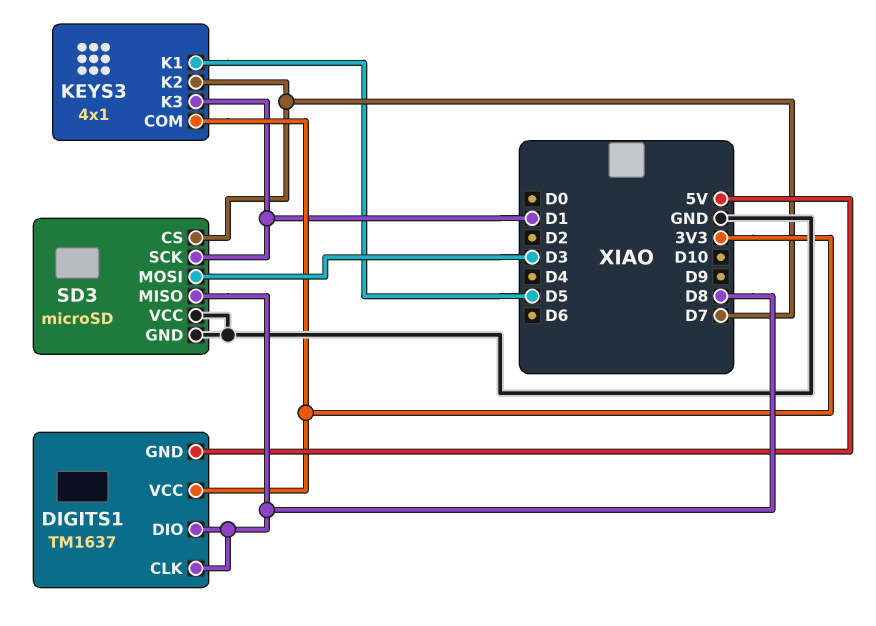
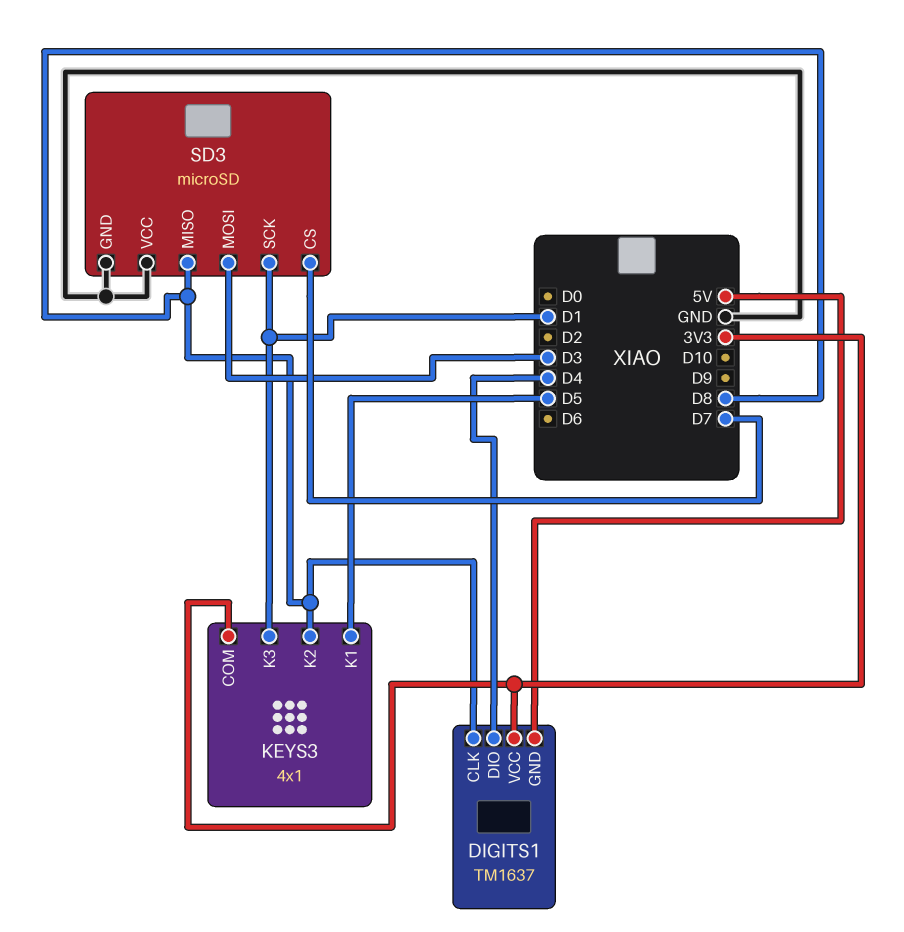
DIGITS1 pin DIO: D8 -> D4
KEYS3 pin K2: D7 -> D8

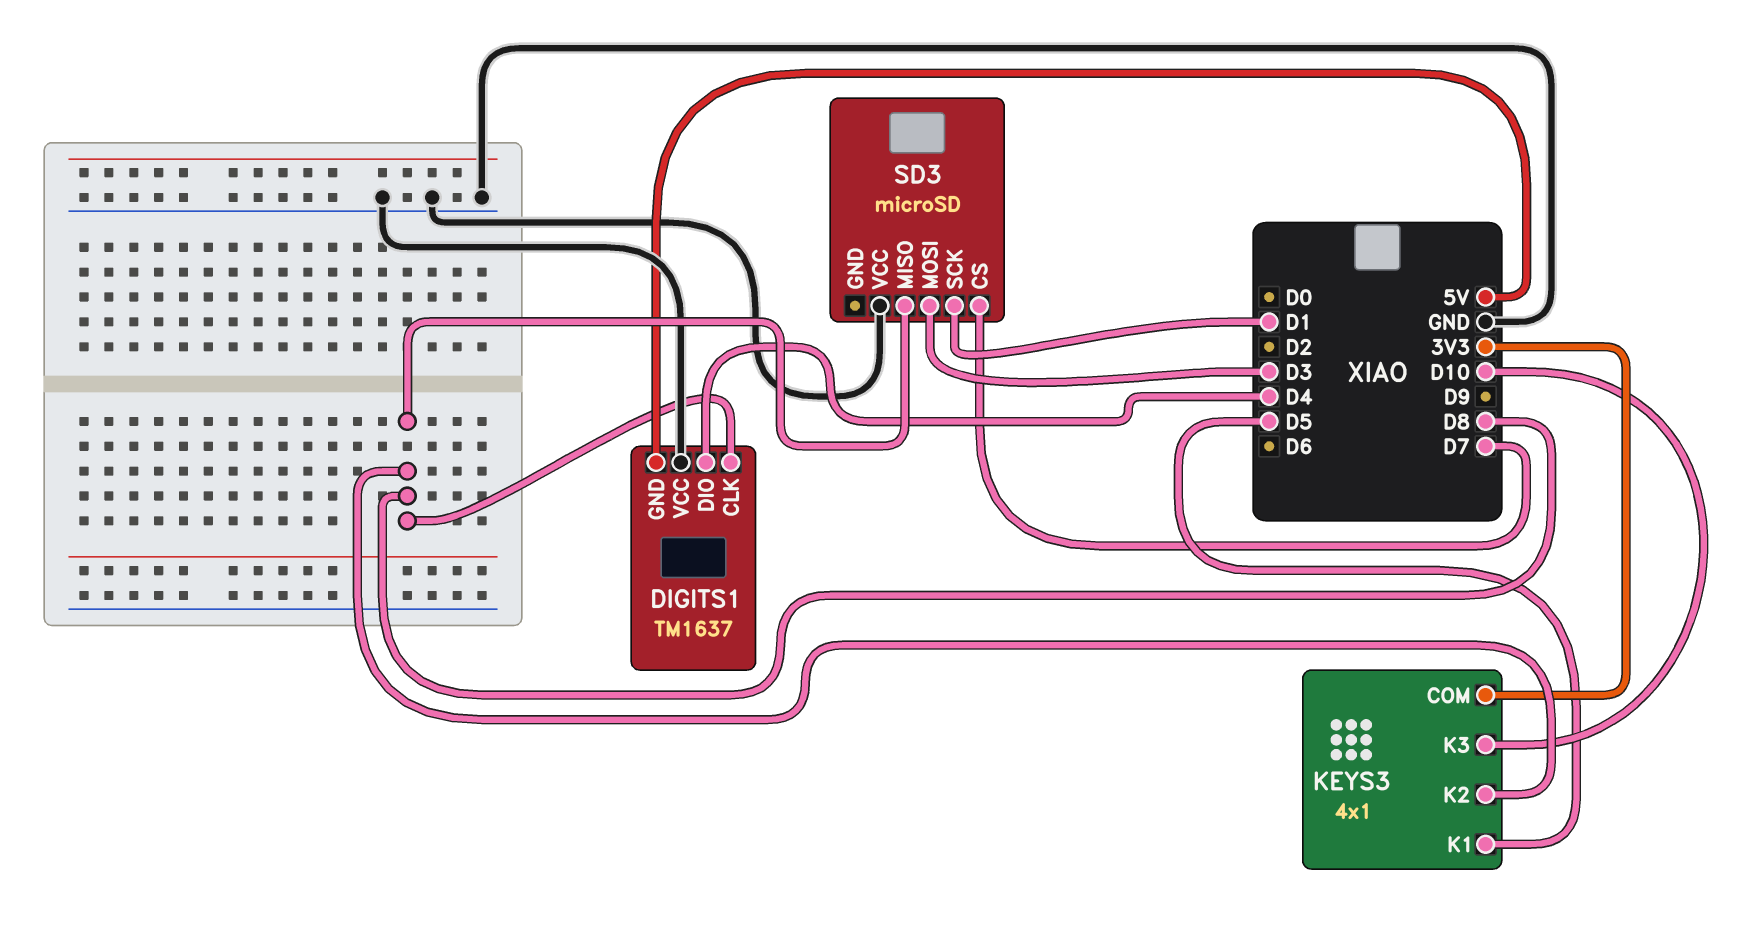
DIGITS1 pin VCC: 3V3 -> GND
KEYS3 pin K3: D1 -> D10
SD3 pin GND: GND -> none

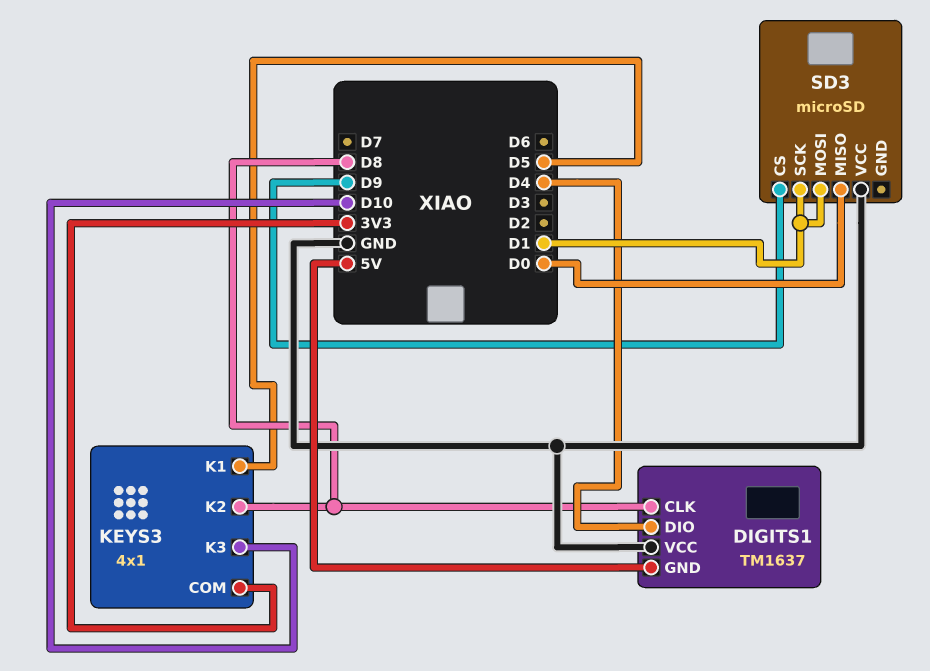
SD3 pin CS: D7 -> D9
SD3 pin MISO: D8 -> D0
SD3 pin MOSI: D3 -> D1

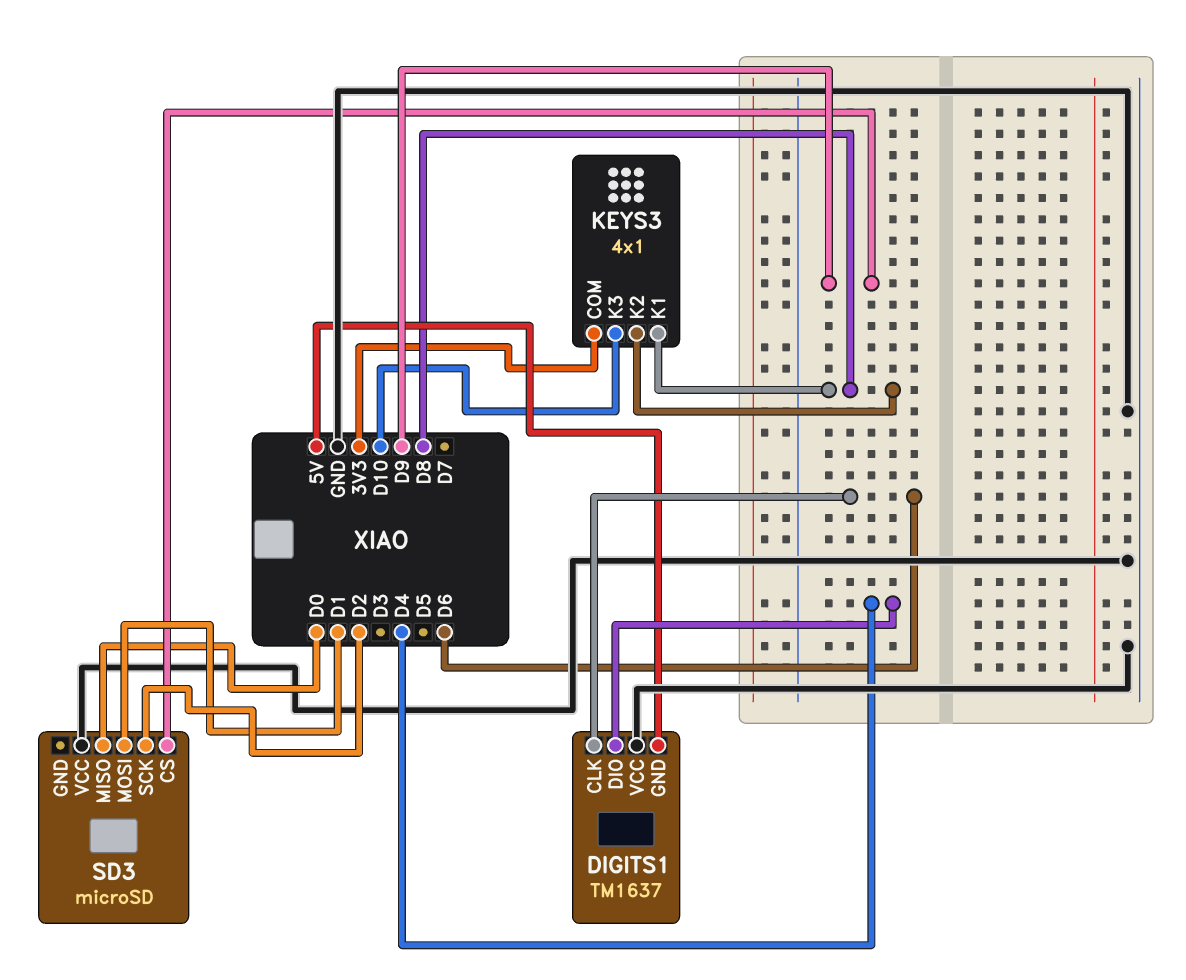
DIGITS1 pin CLK: D8 -> D6
KEYS3 pin K1: D5 -> D8
SD3 pin SCK: D1 -> D2

